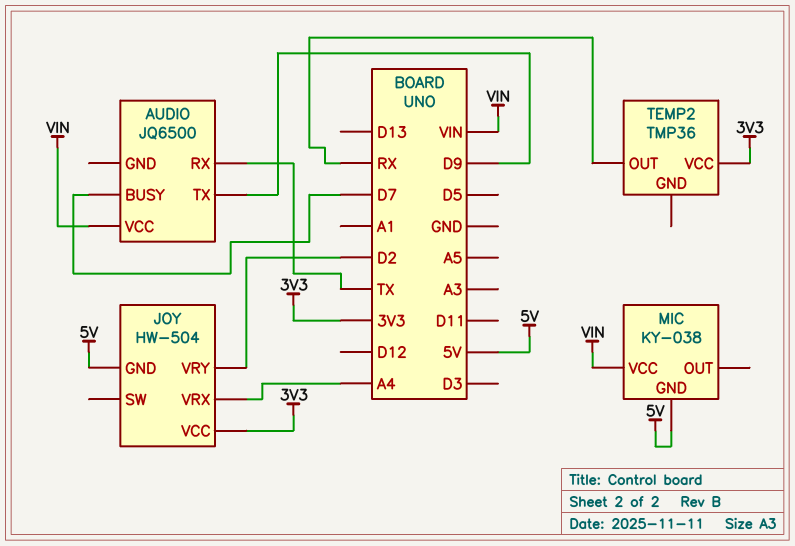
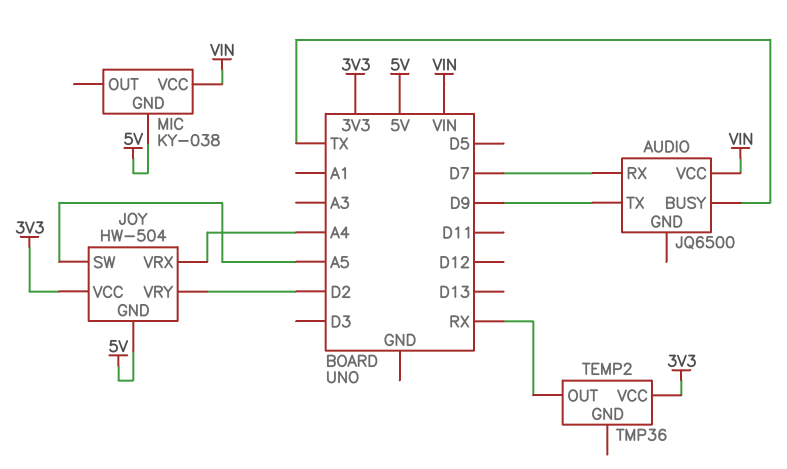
AUDIO pin BUSY: D7 -> TX
AUDIO pin RX: TX -> D7
JOY pin SW: none -> A5

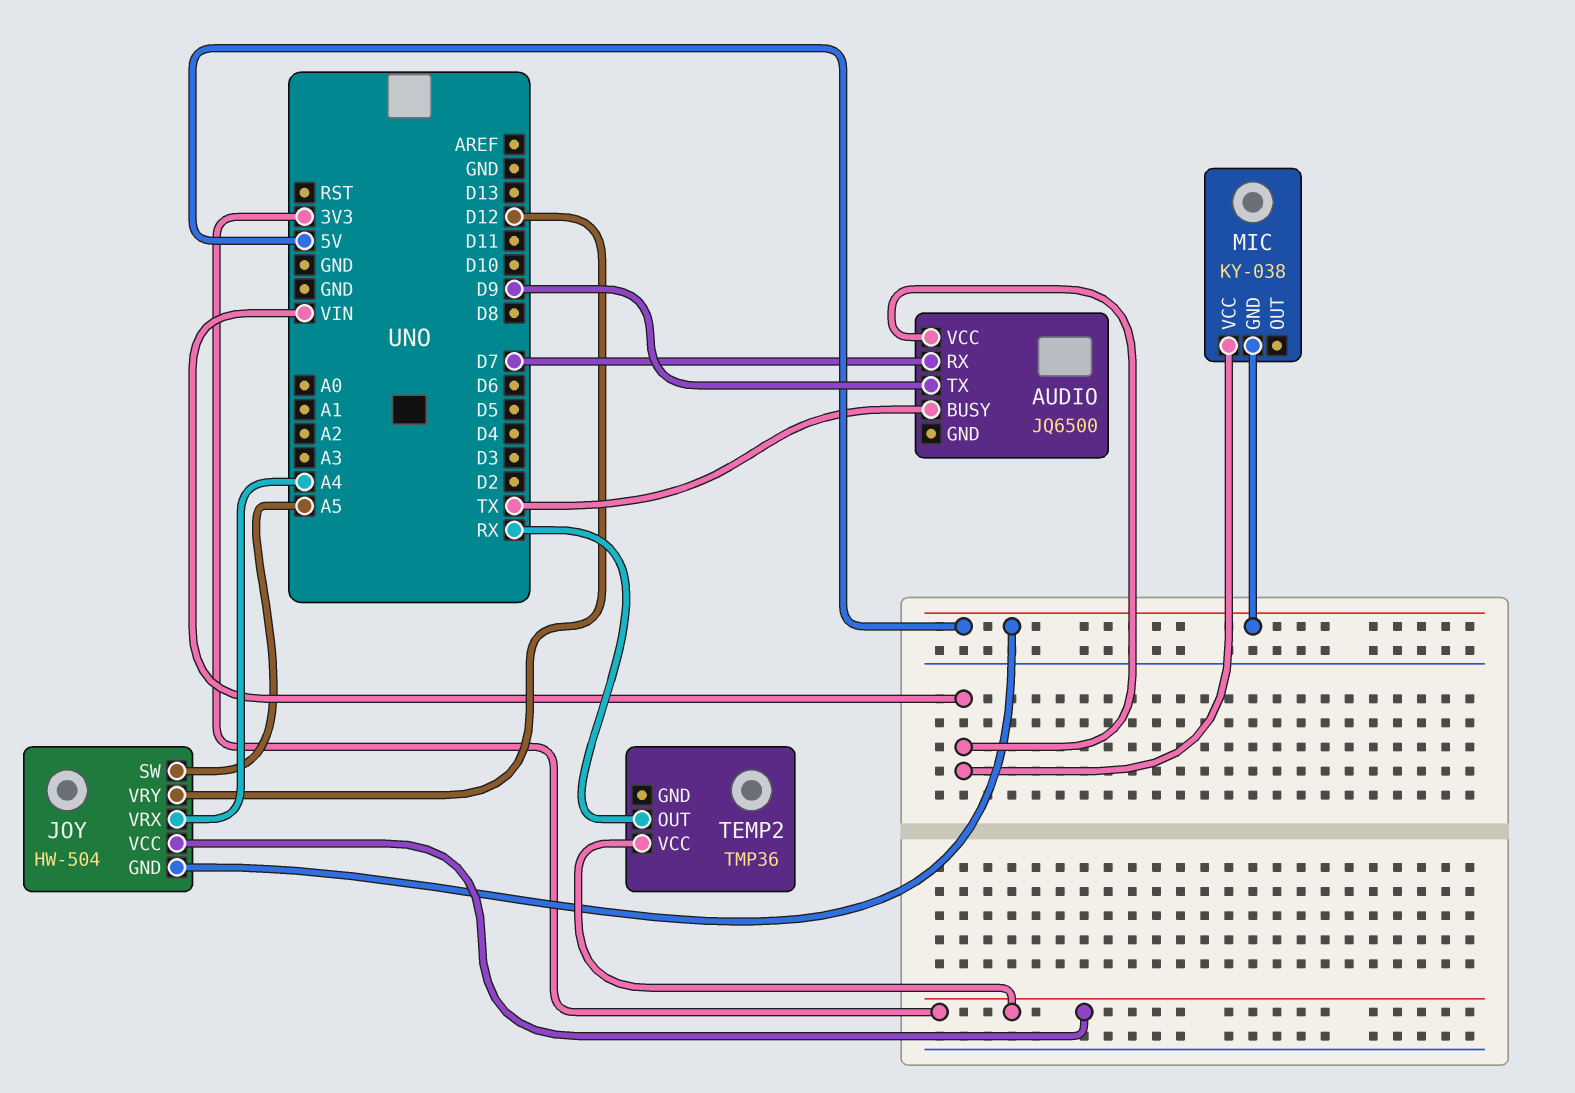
JOY pin VRY: D2 -> D12

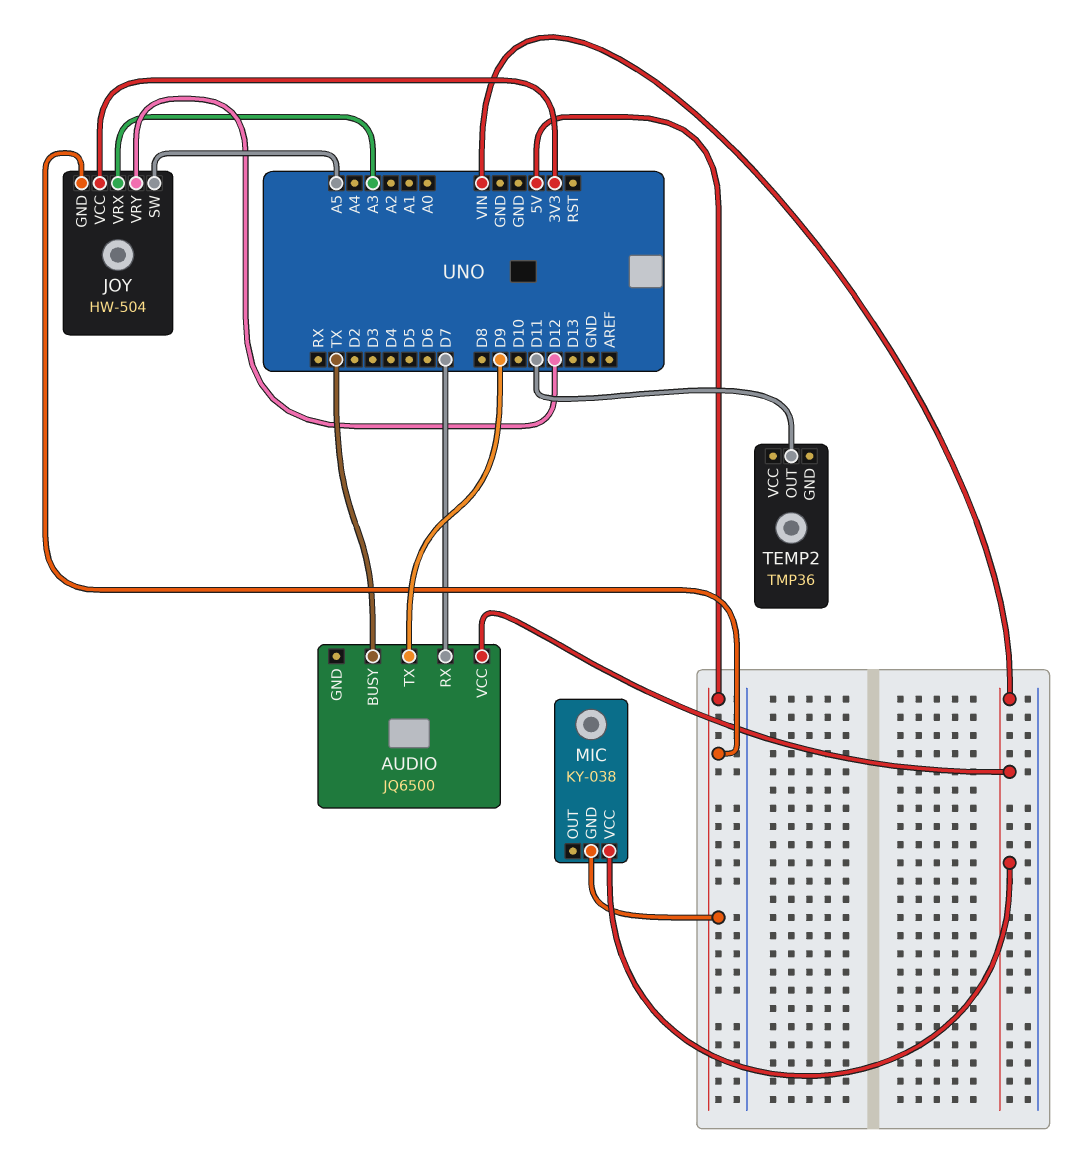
JOY pin VRX: A4 -> A3
TEMP2 pin OUT: RX -> D11
TEMP2 pin VCC: 3V3 -> none

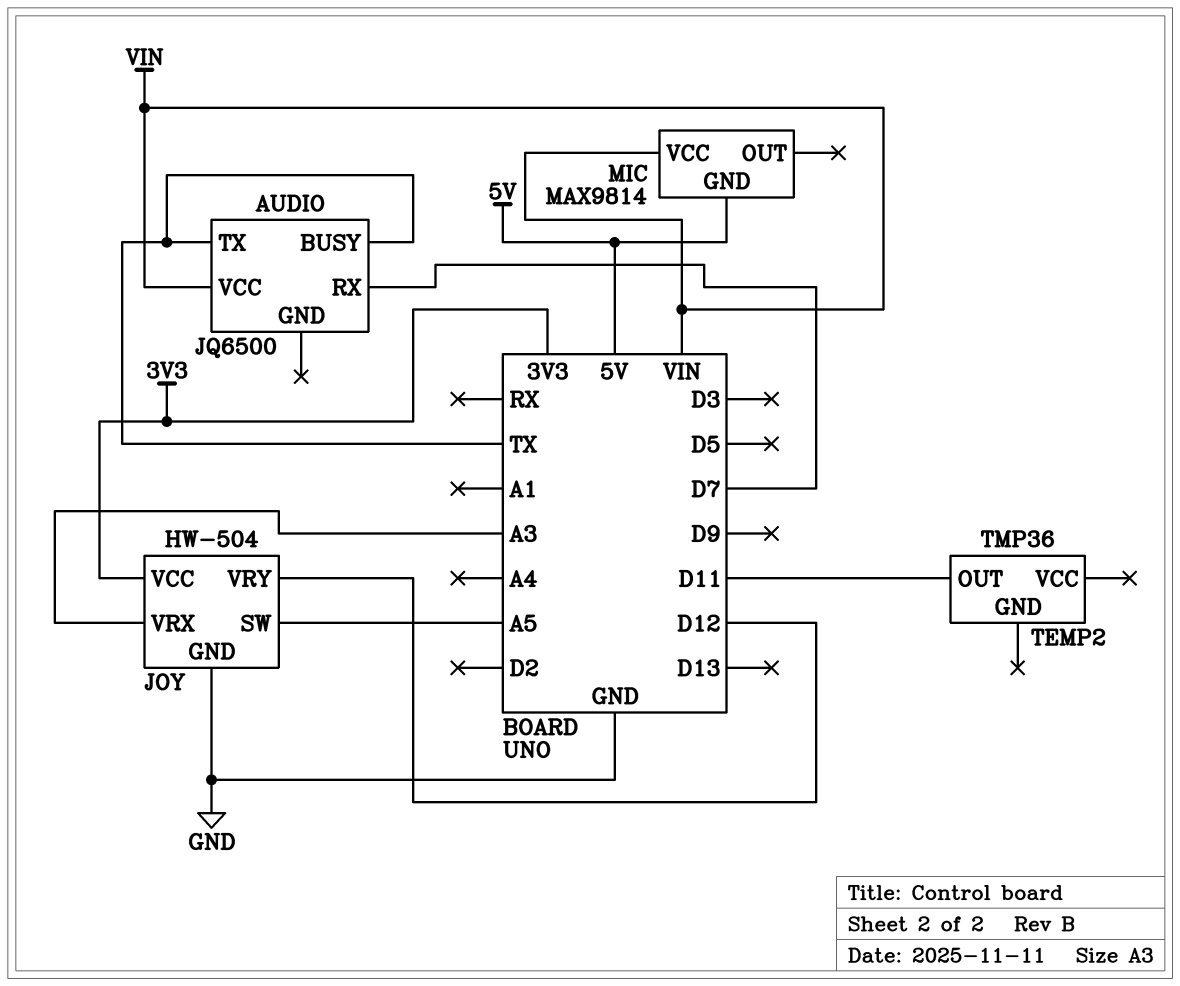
AUDIO pin TX: D9 -> TX
JOY pin GND: 5V -> GND
MIC: KY-038 -> MAX9814

